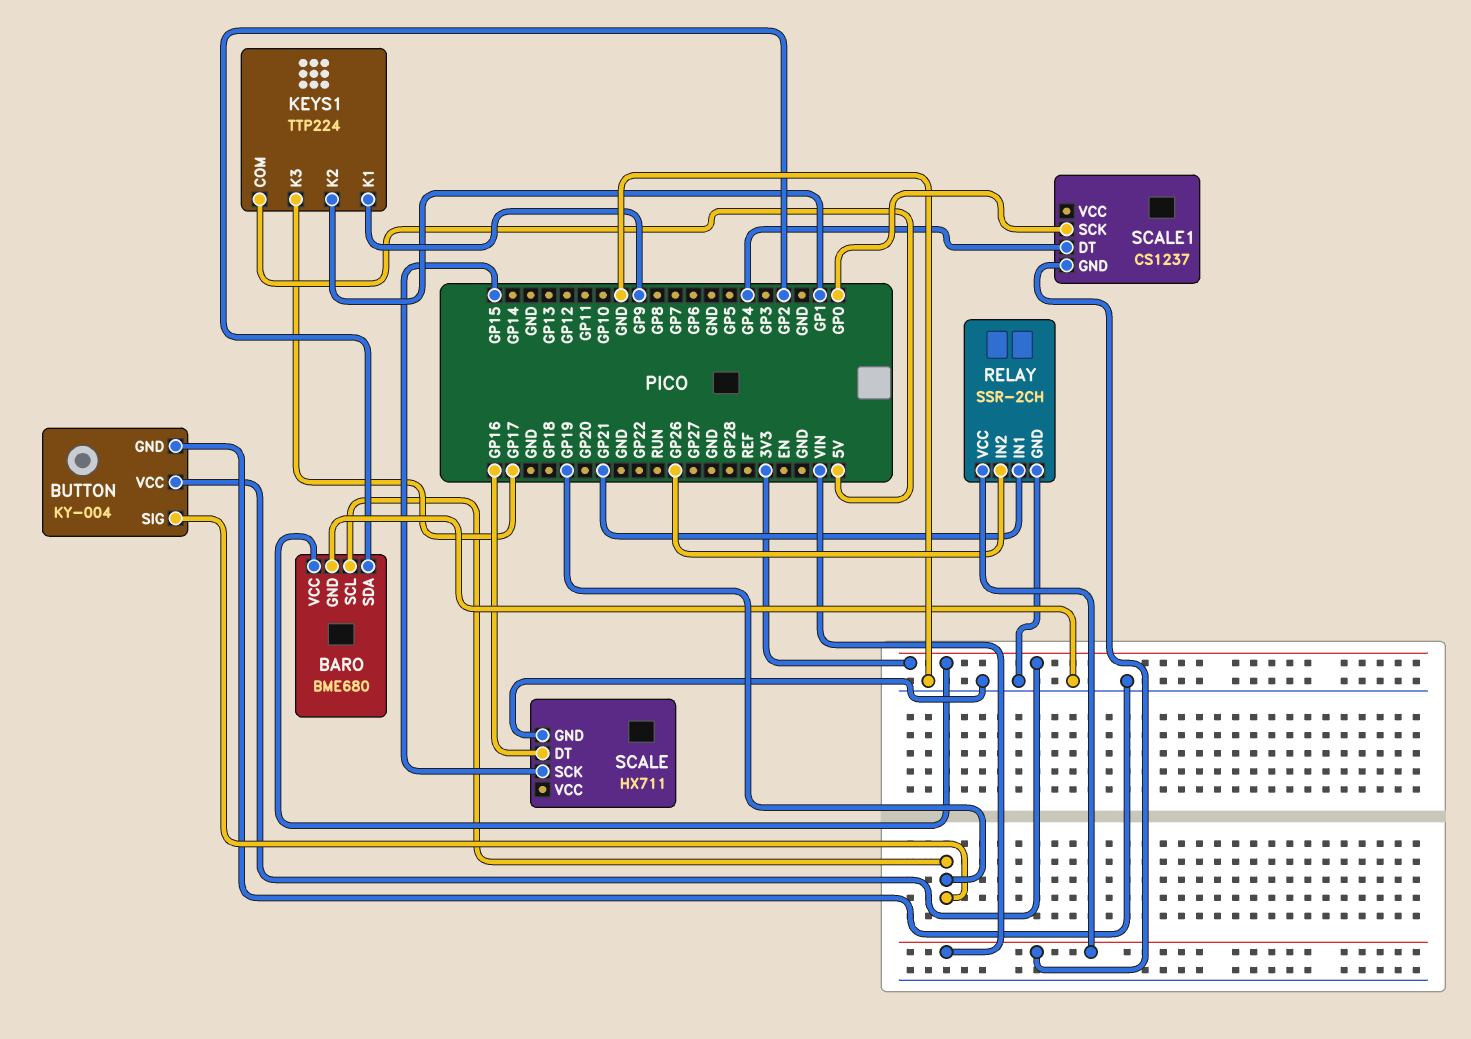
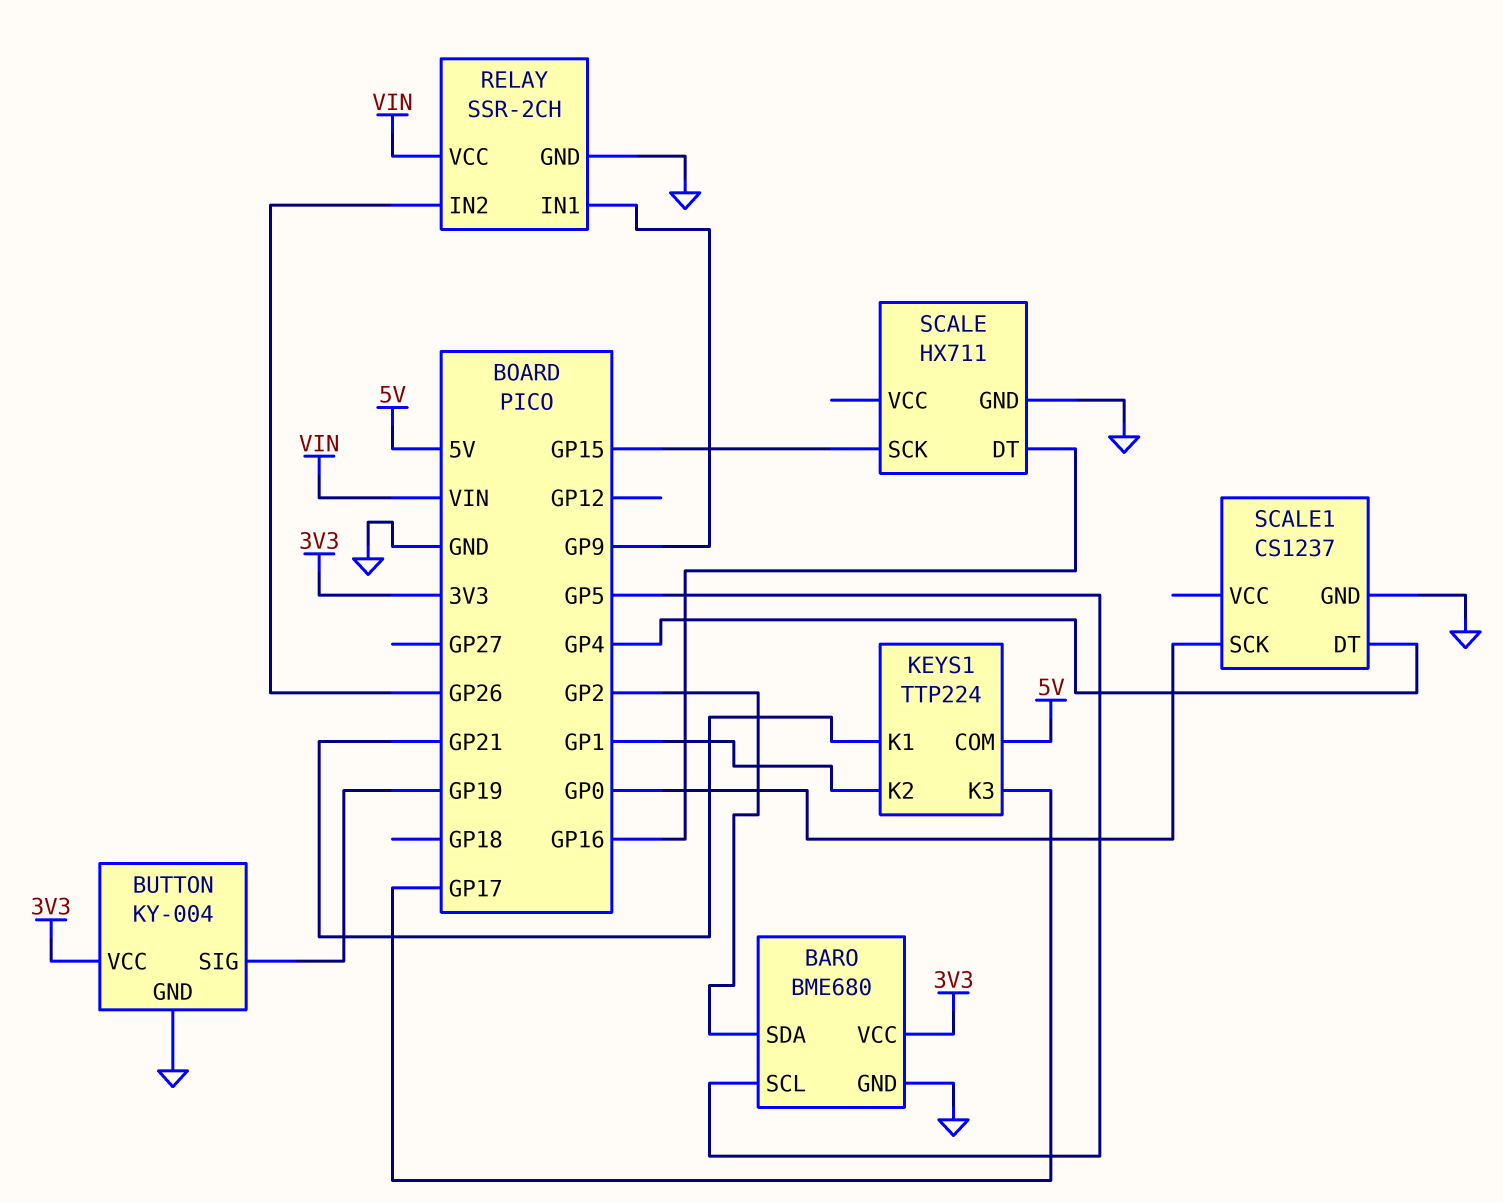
BARO pin SCL: GP19 -> GP5
KEYS1 pin K1: GP9 -> GP21
RELAY pin IN1: GP21 -> GP9
SCALE1 pin GND: VIN -> GND

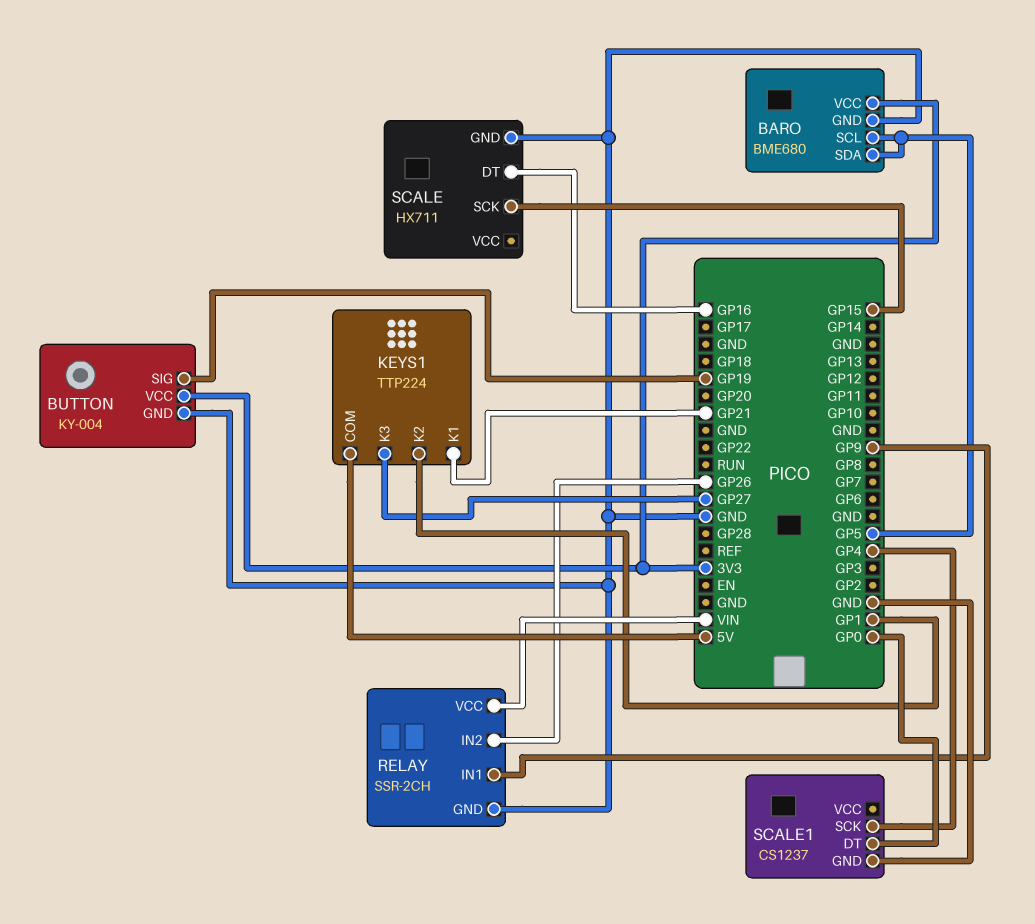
BARO pin SDA: GP2 -> GP5
KEYS1 pin K3: GP17 -> GP27
SCALE1 pin DT: GP4 -> GP0
SCALE1 pin SCK: GP0 -> GP4

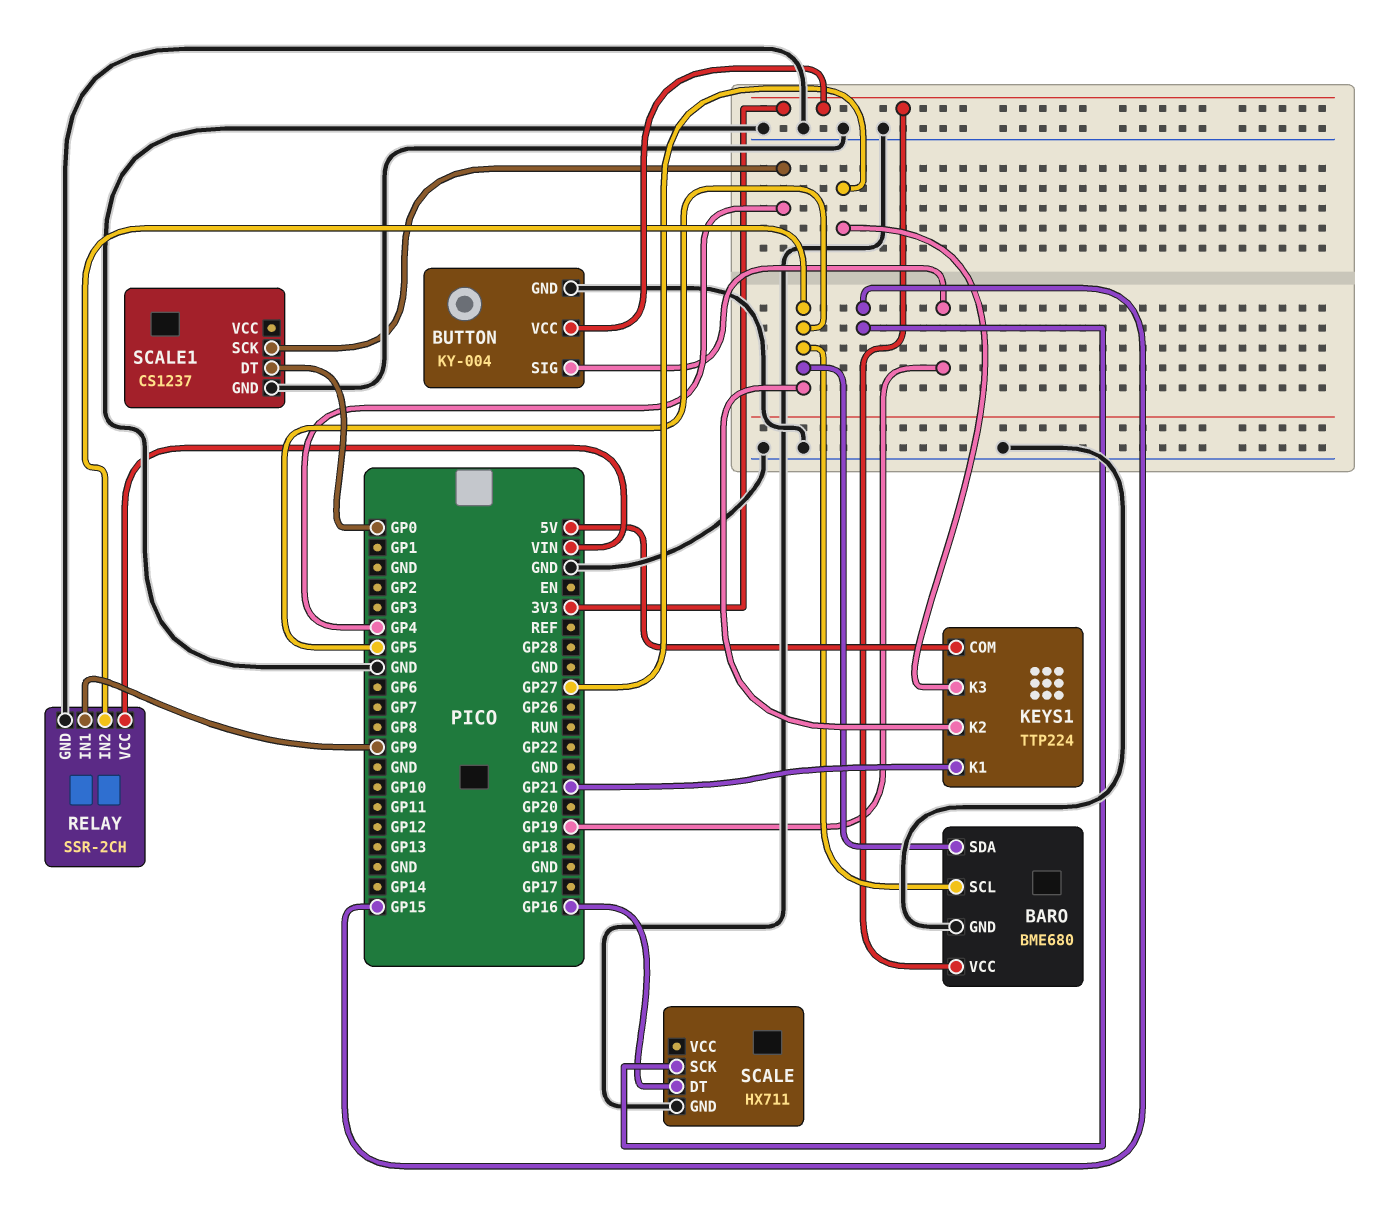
KEYS1 pin K2: GP1 -> GP5
RELAY pin IN2: GP26 -> GP5

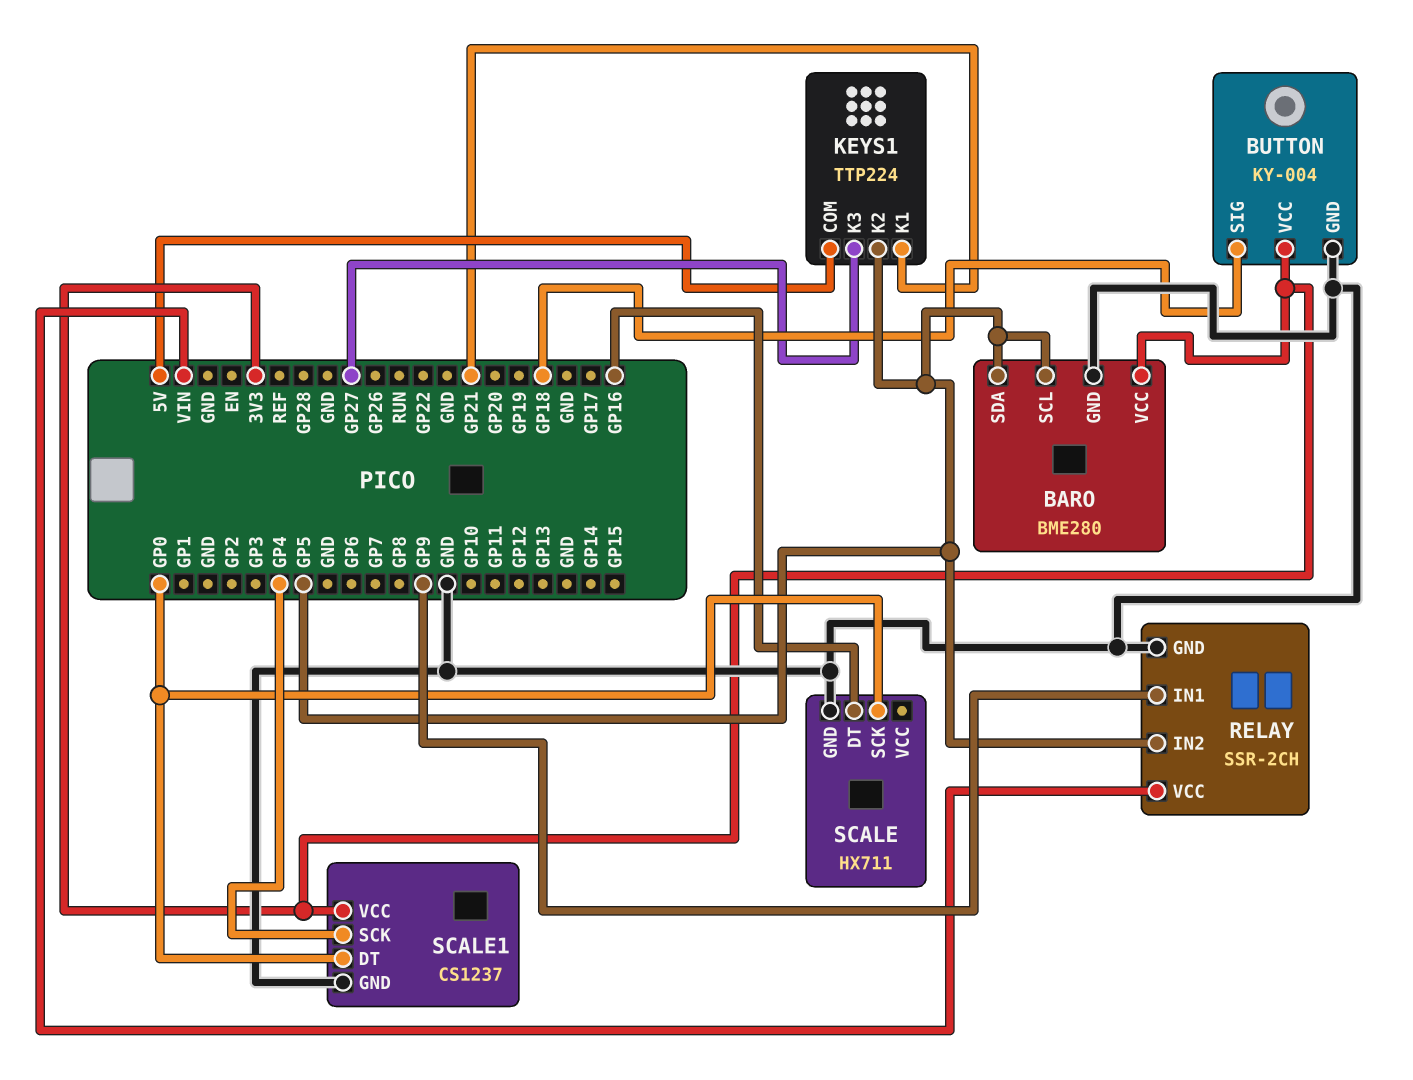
BARO: BME680 -> BME280
BUTTON pin SIG: GP19 -> GP18
SCALE pin SCK: GP15 -> GP0
SCALE1 pin VCC: none -> 3V3

